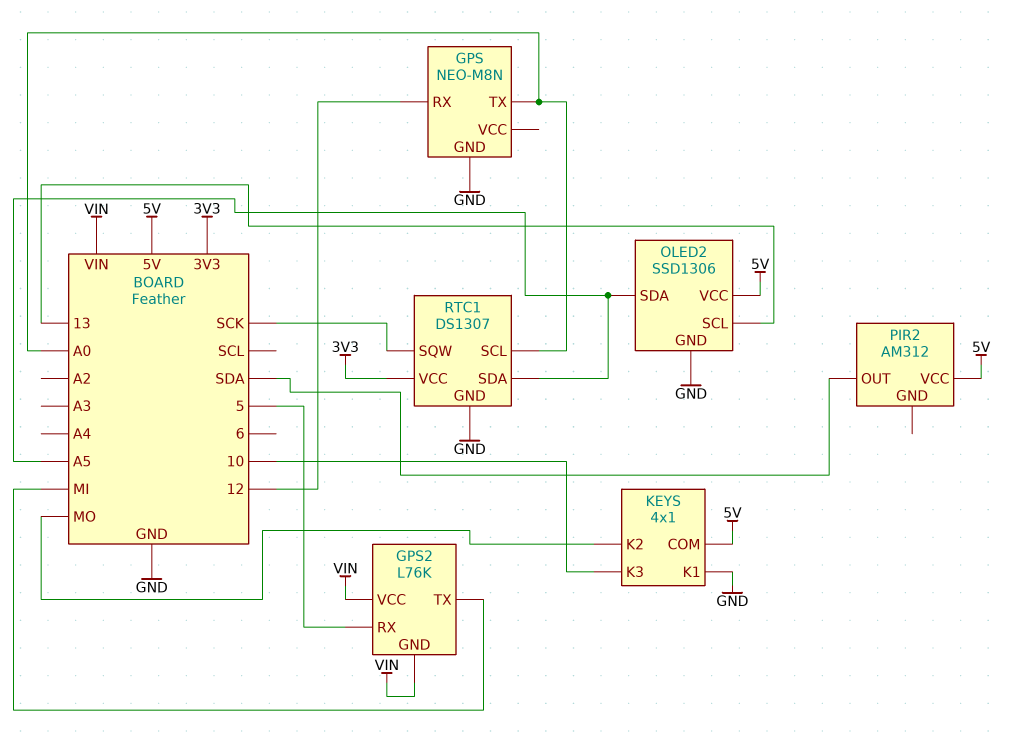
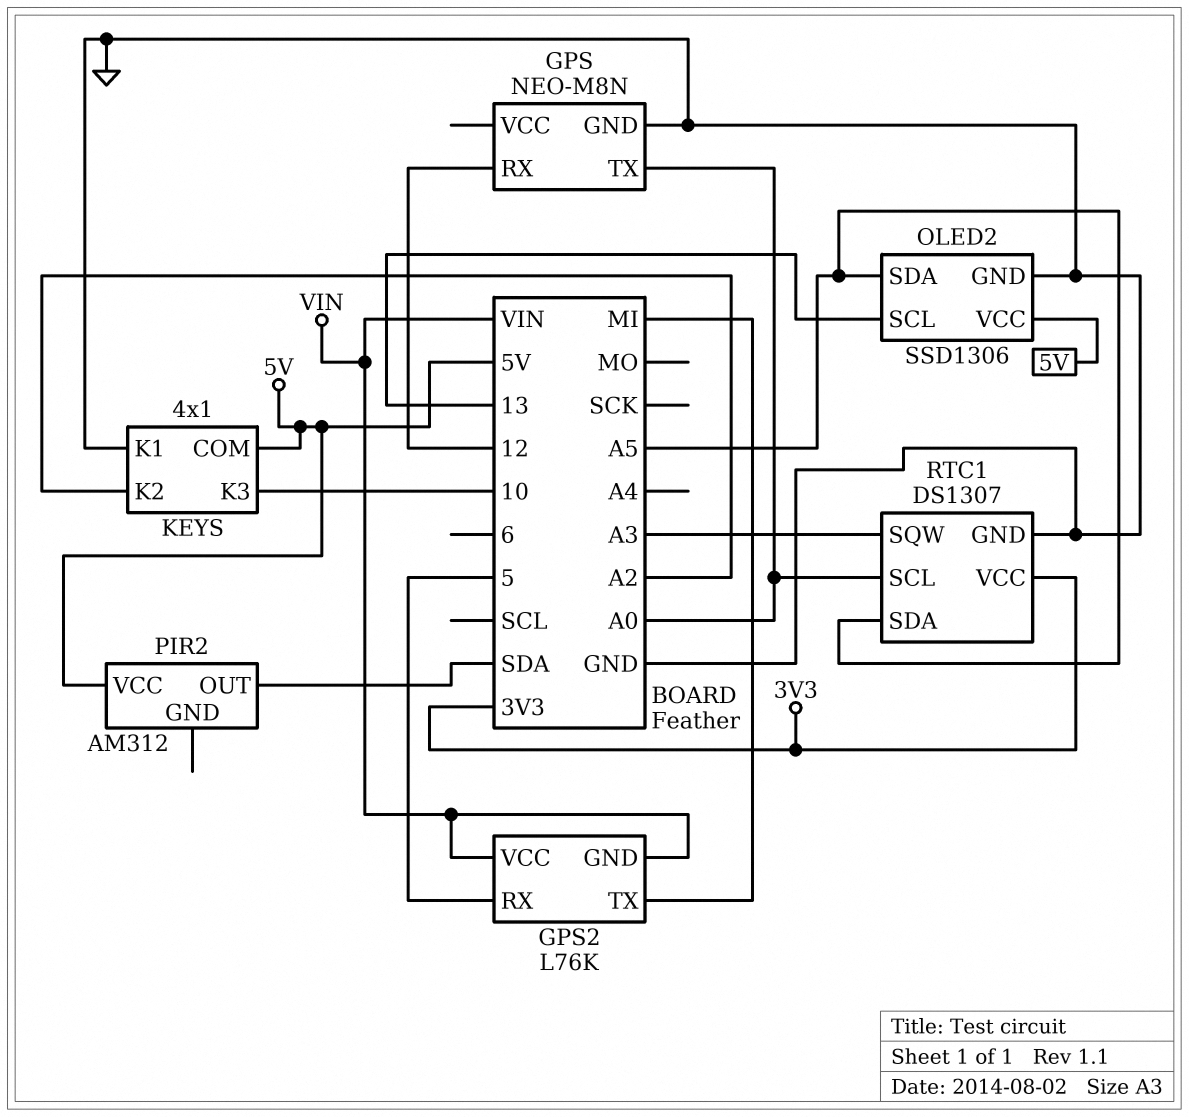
KEYS pin K2: MO -> A2
RTC1 pin SQW: SCK -> A3

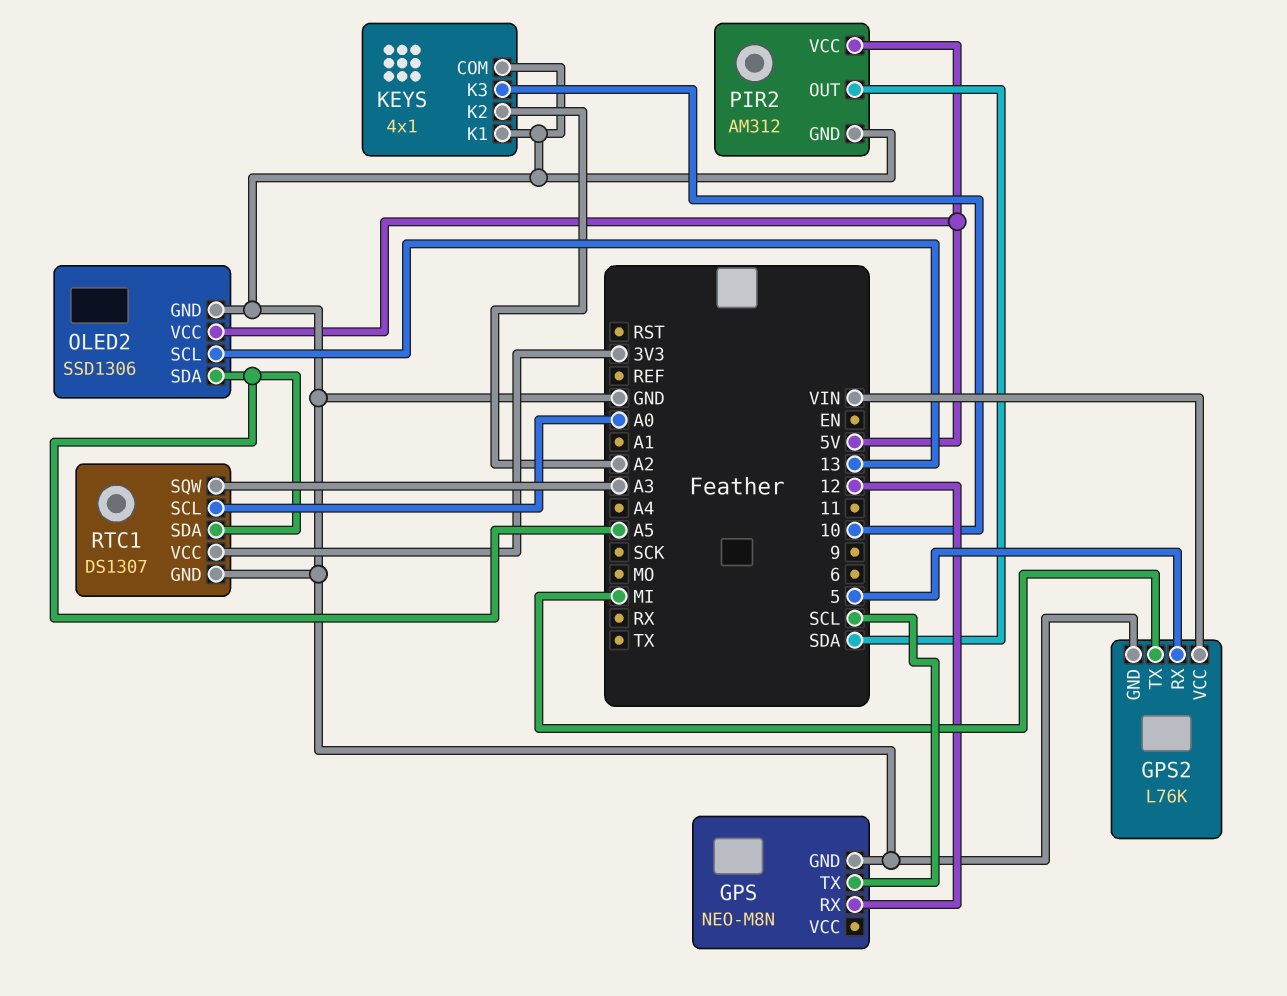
GPS pin TX: A0 -> SCL
GPS2 pin GND: VIN -> GND
KEYS pin COM: 5V -> GND
PIR2 pin GND: none -> GND

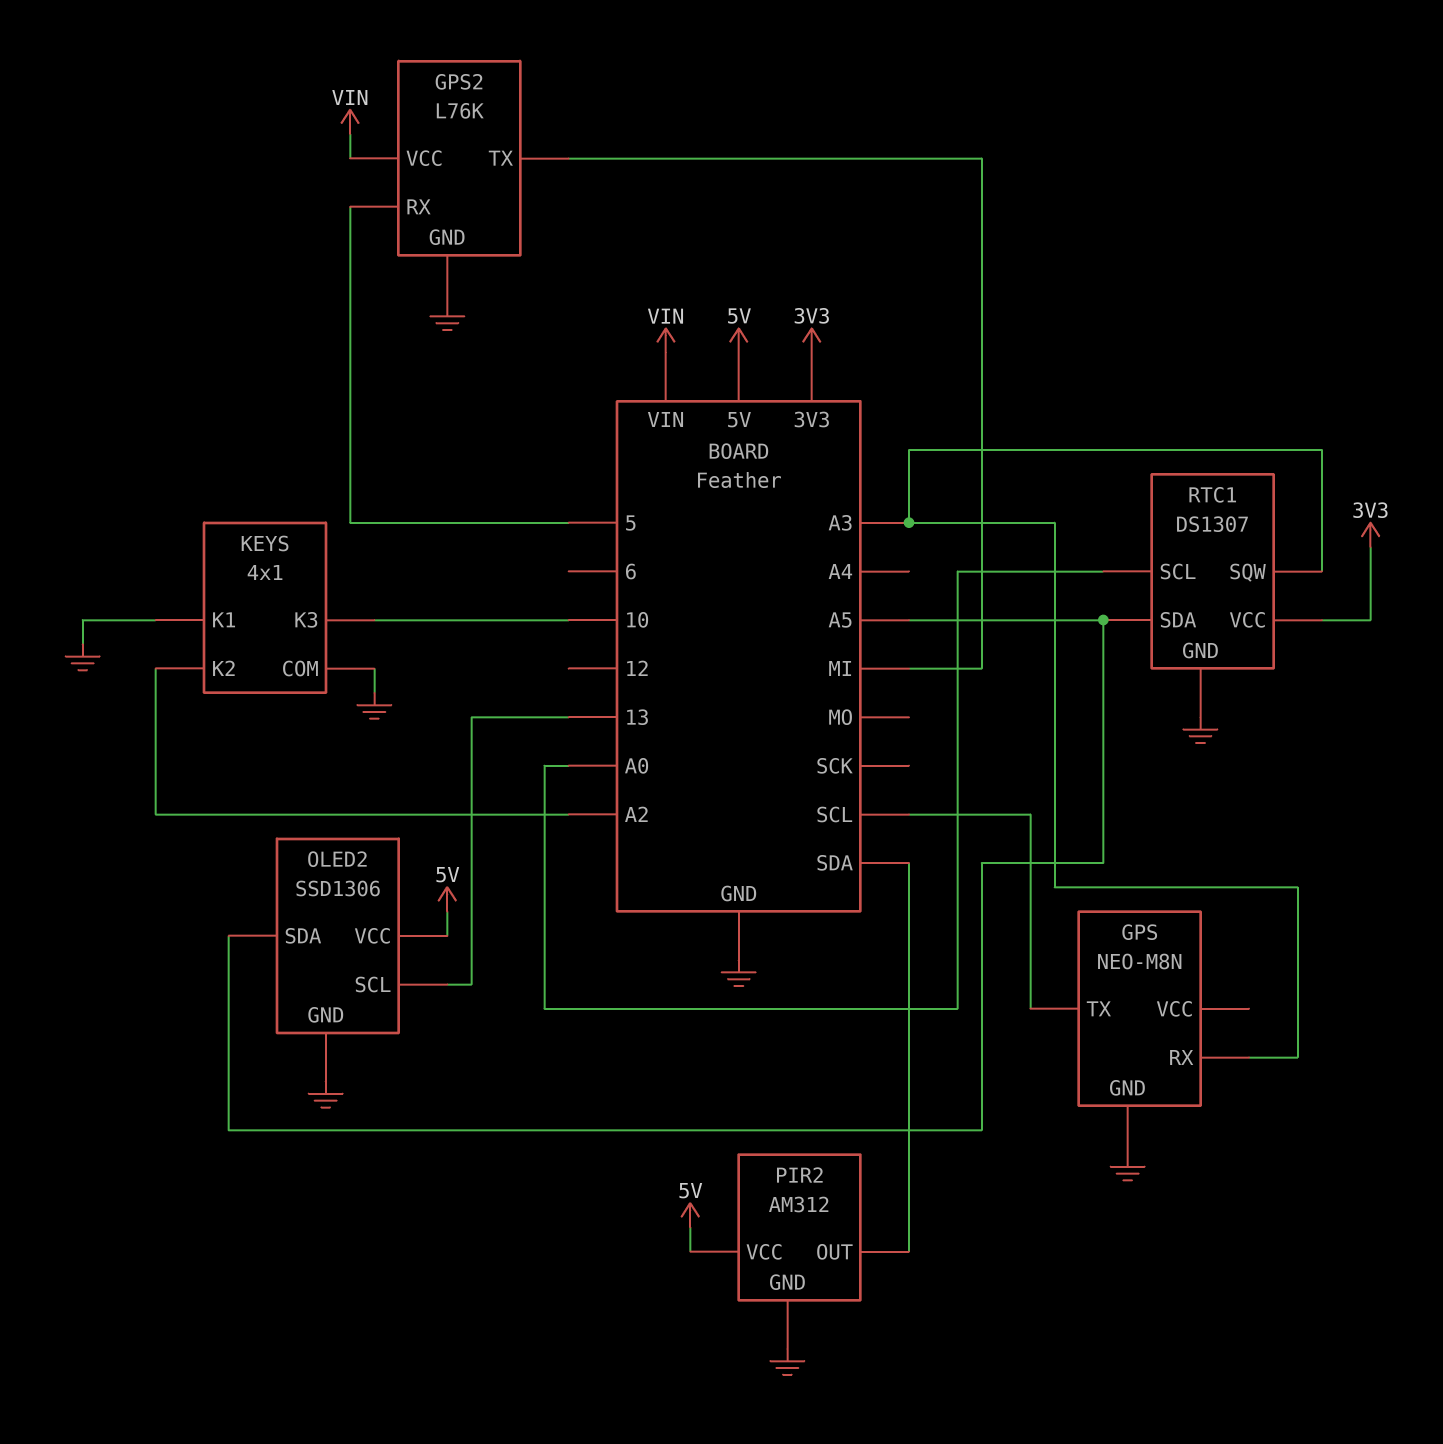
GPS pin RX: 12 -> A3

